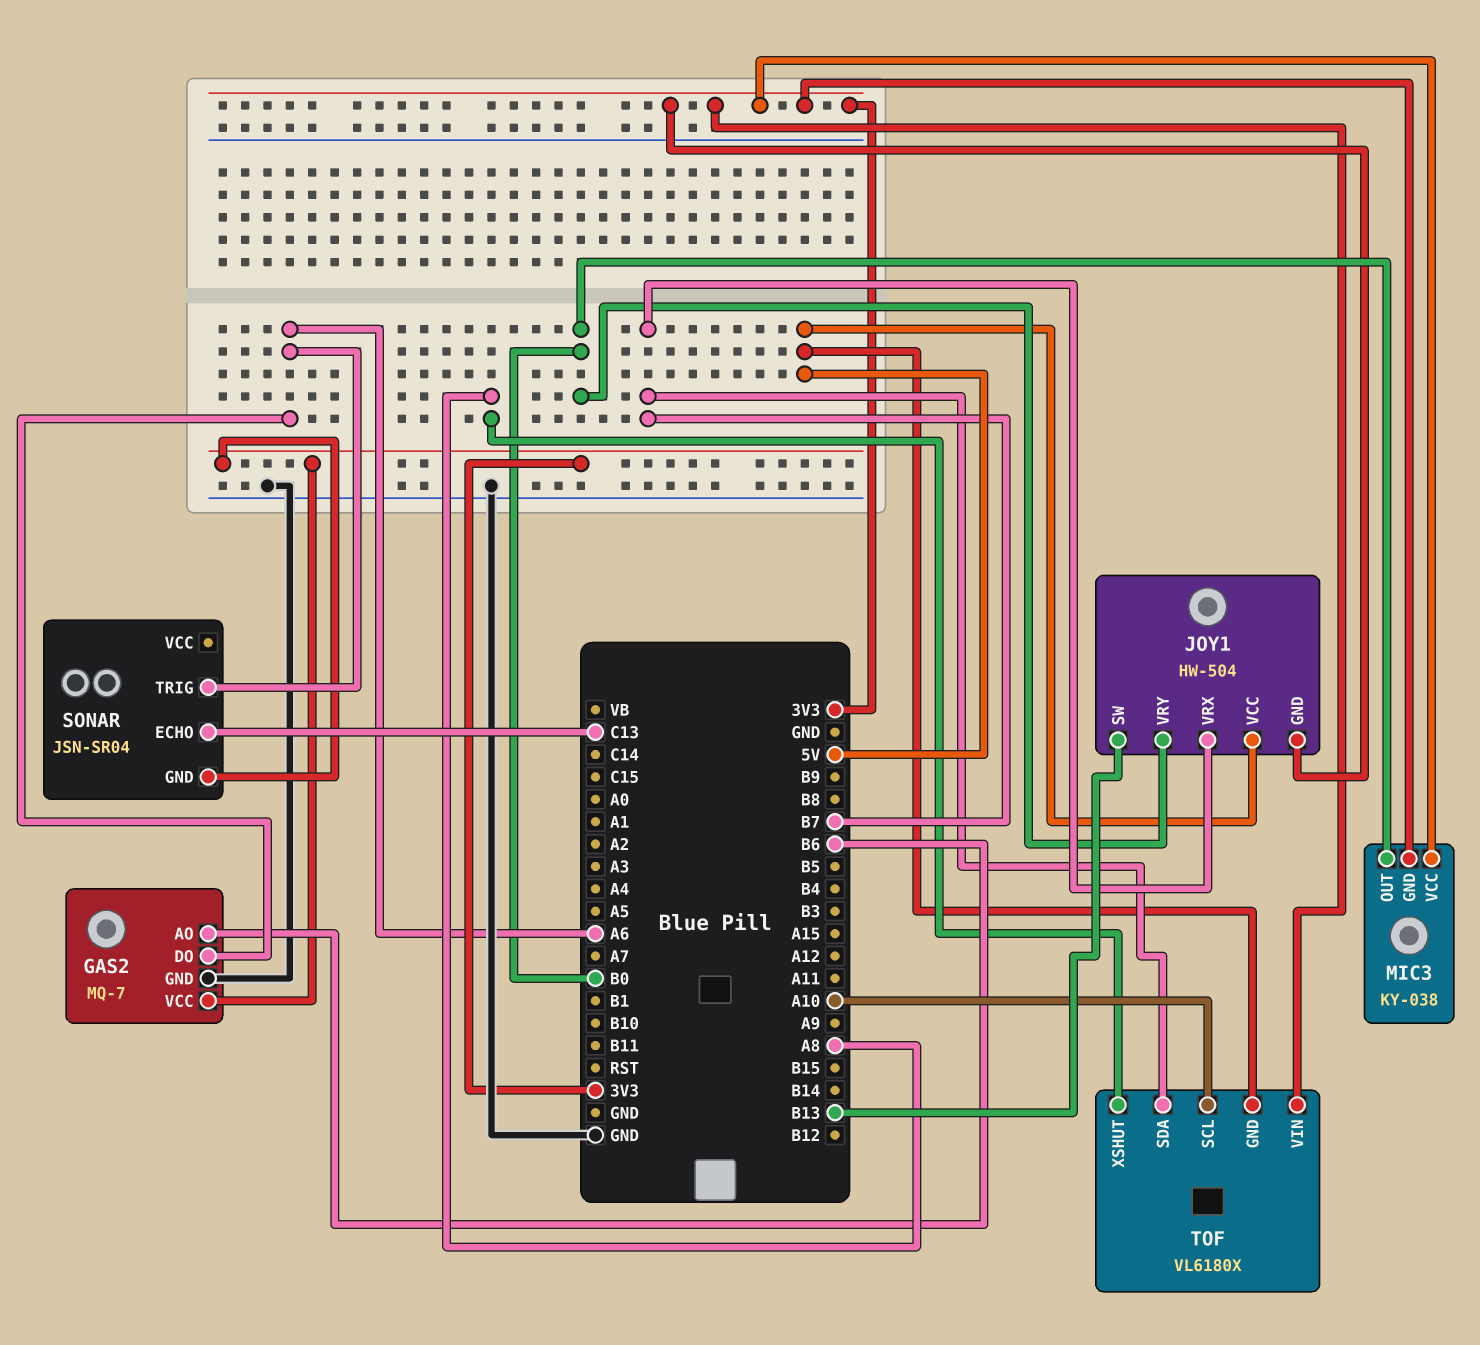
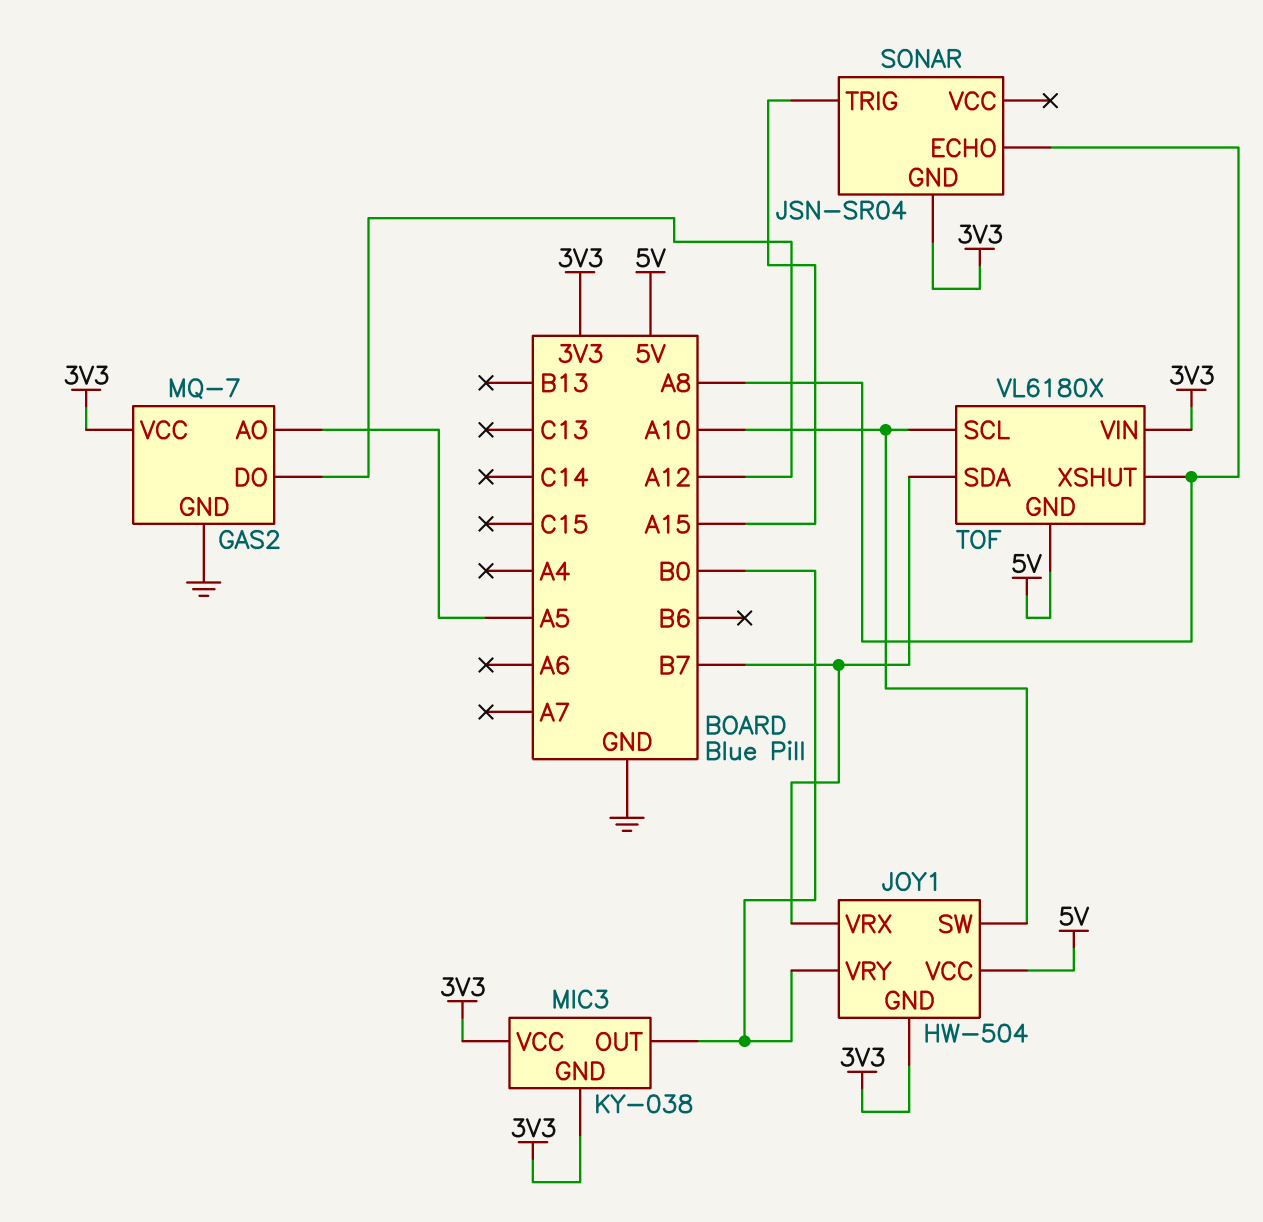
GAS2 pin AO: B6 -> A5
GAS2 pin DO: A6 -> A12
JOY1 pin SW: B13 -> A10
SONAR pin ECHO: C13 -> A8
SONAR pin TRIG: A6 -> A15

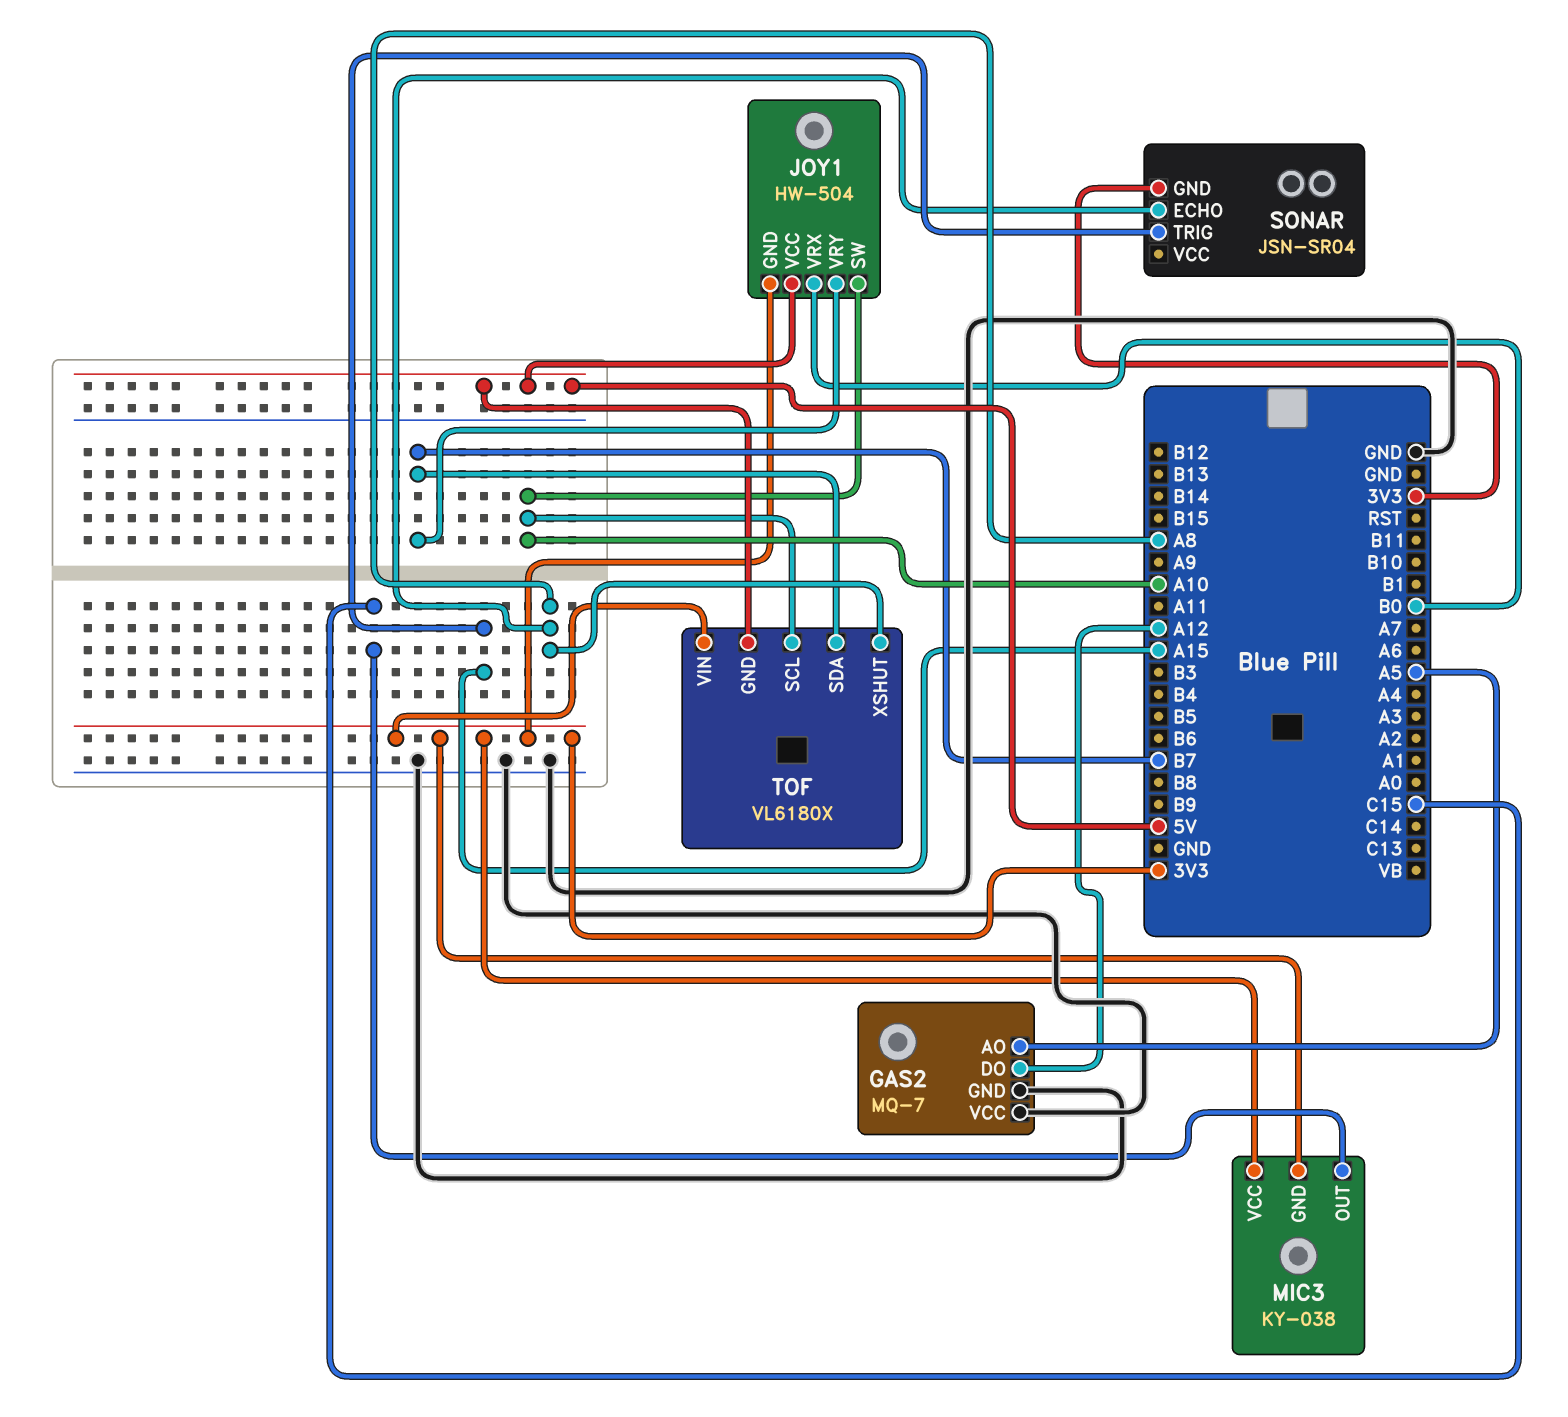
GAS2 pin VCC: 3V3 -> GND
JOY1 pin VRX: B7 -> B0
JOY1 pin VRY: B0 -> B7
MIC3 pin OUT: B0 -> C15

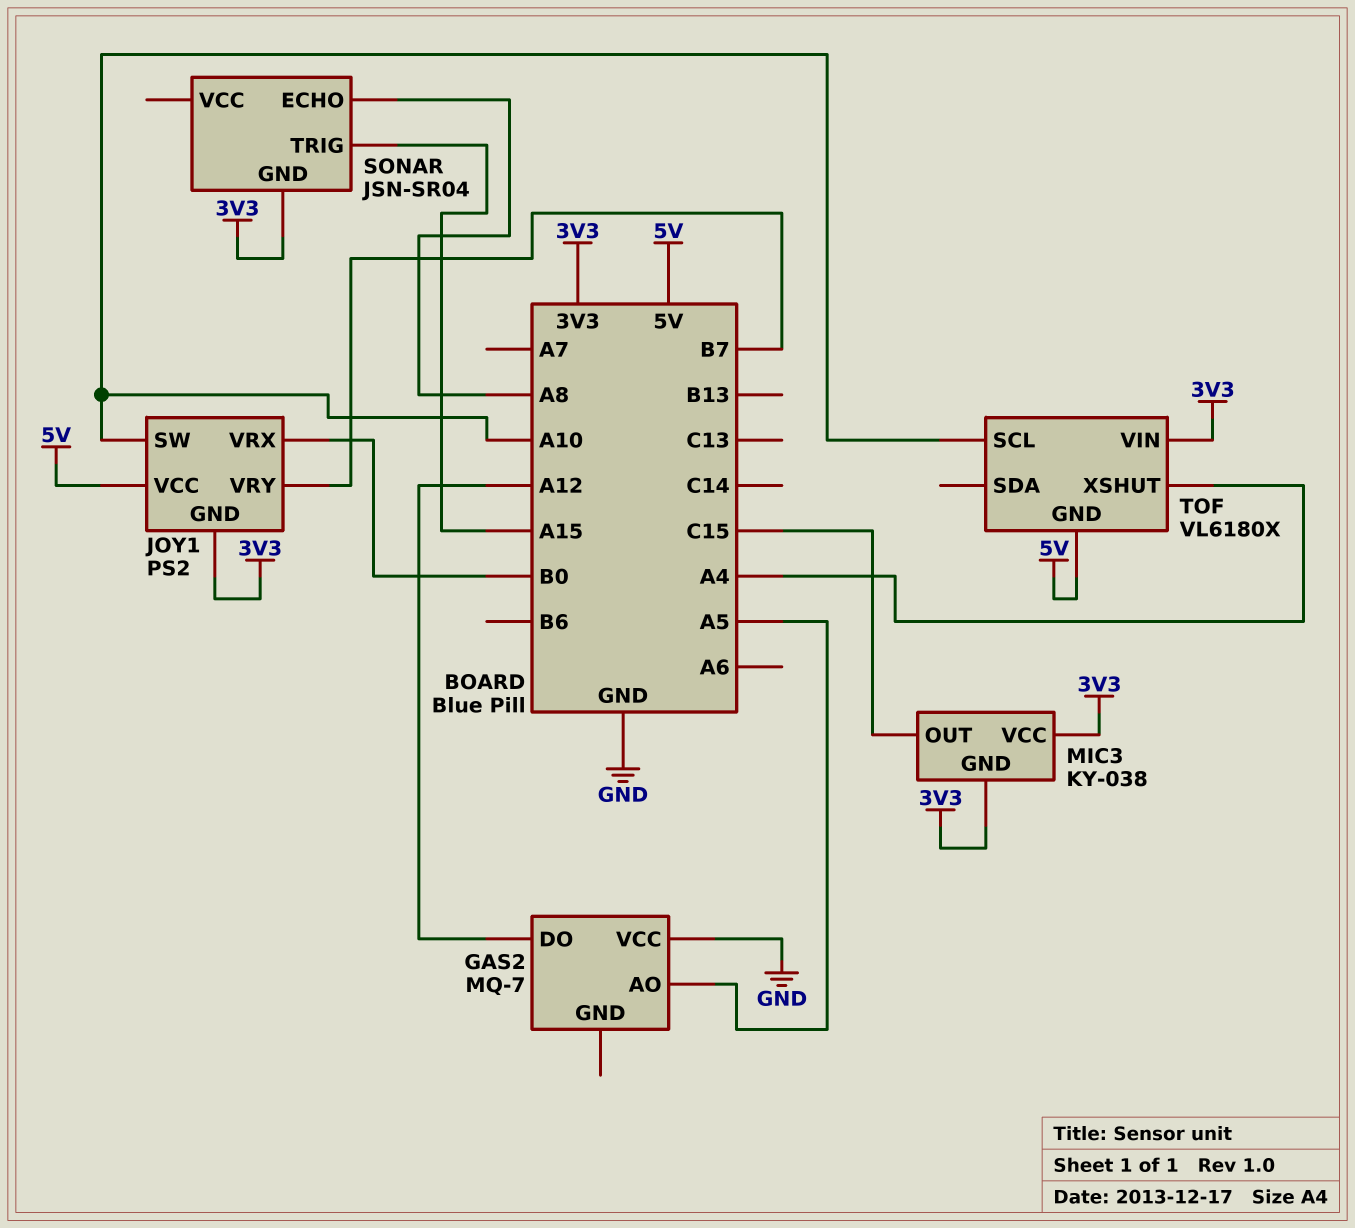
GAS2 pin GND: GND -> none
JOY1: HW-504 -> PS2
TOF pin SDA: B7 -> none
TOF pin XSHUT: A8 -> A4

